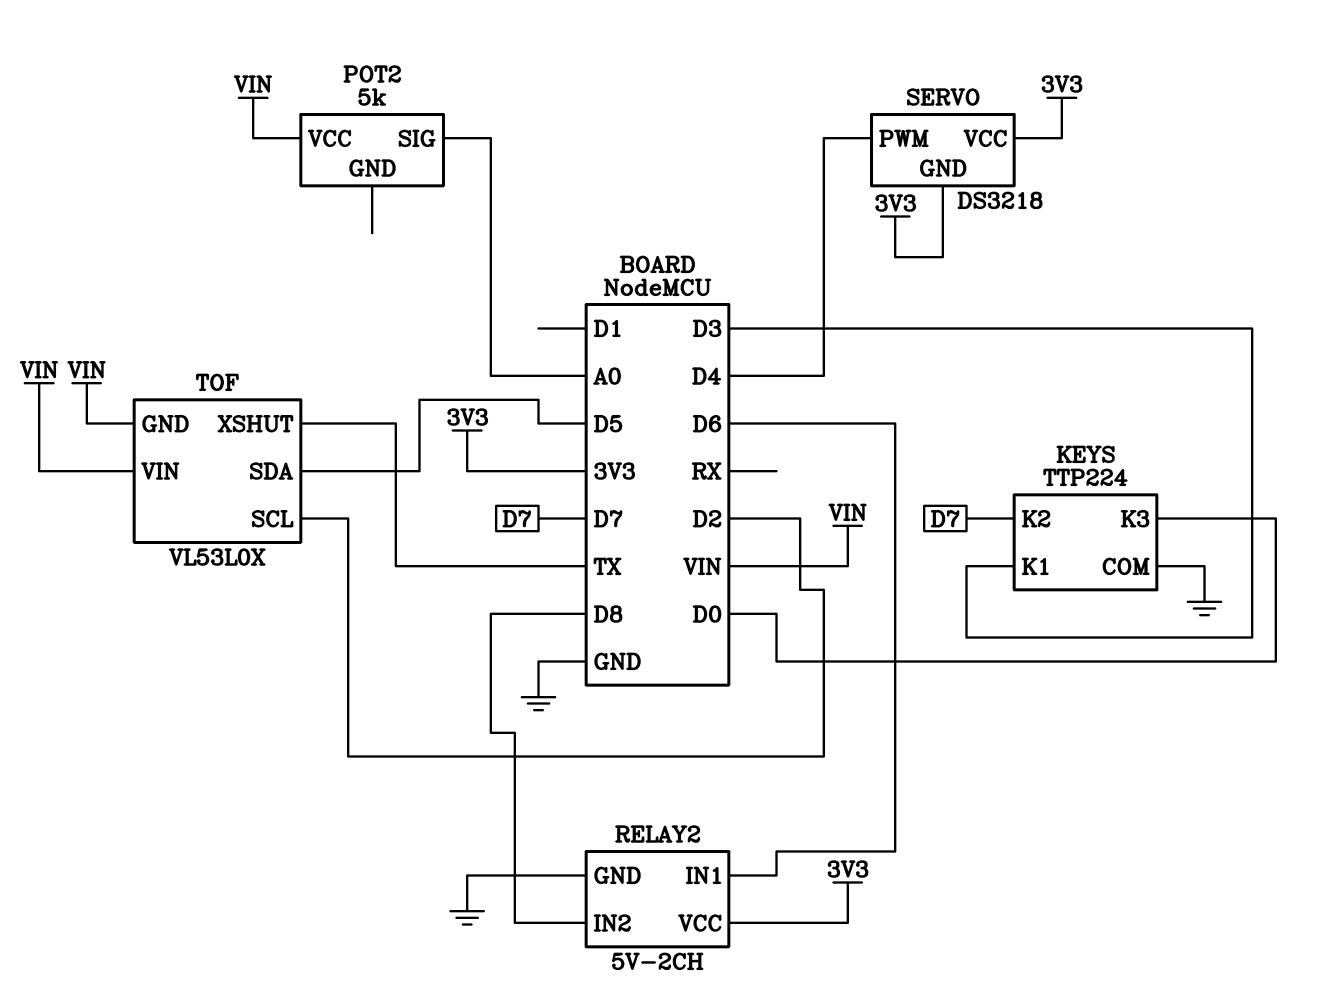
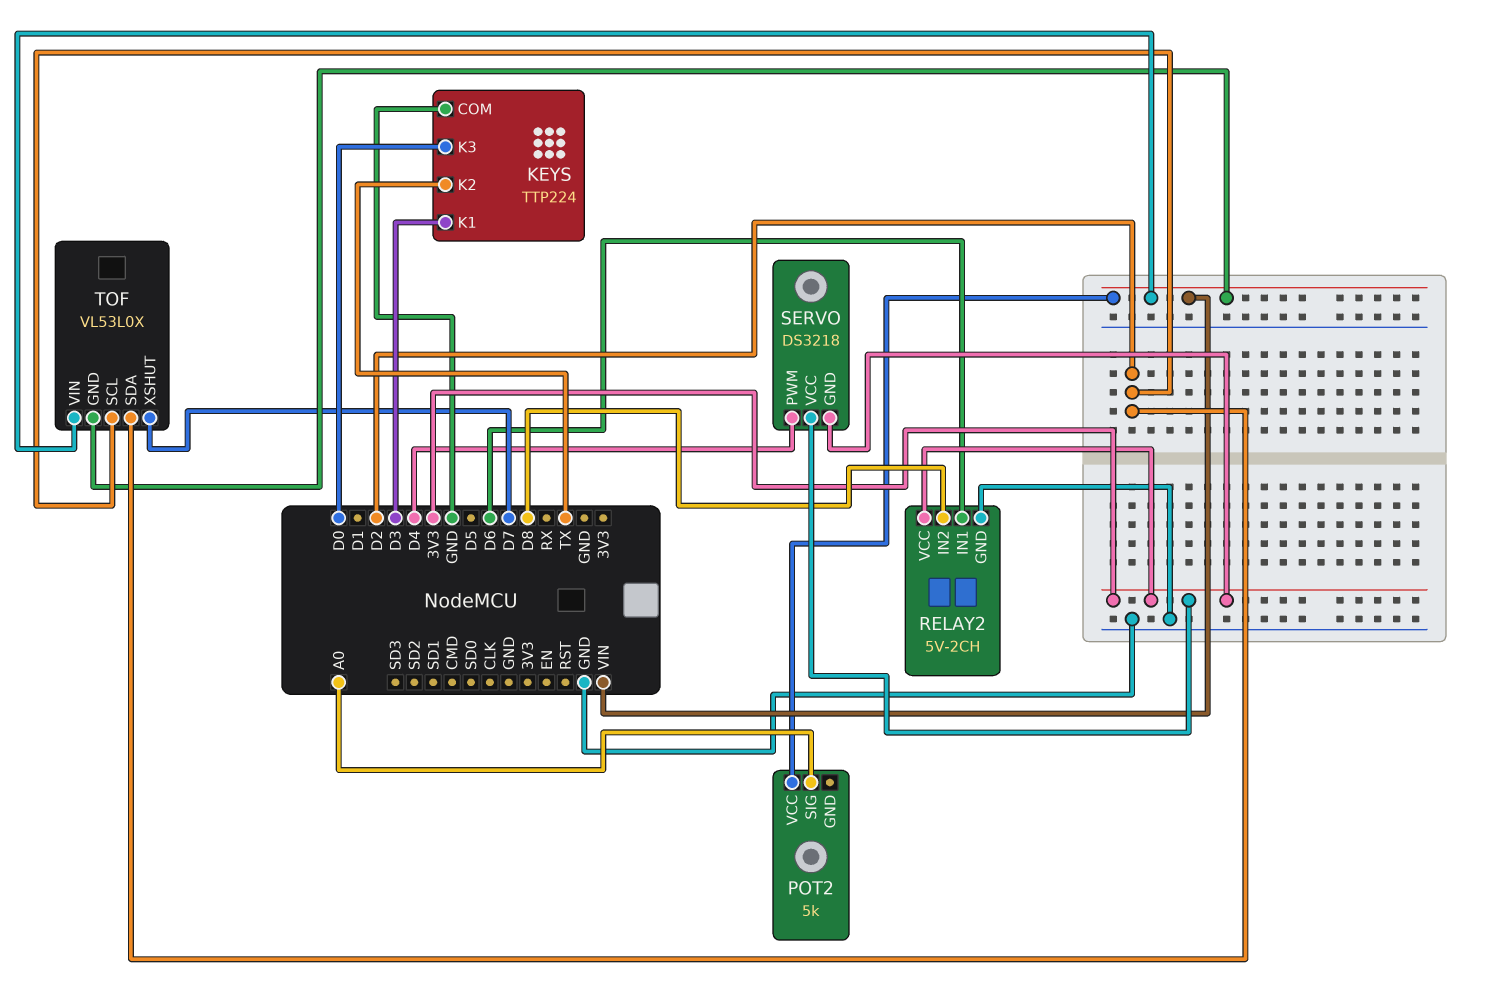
KEYS pin K2: D7 -> TX
TOF pin SDA: D5 -> D2
TOF pin XSHUT: TX -> D7

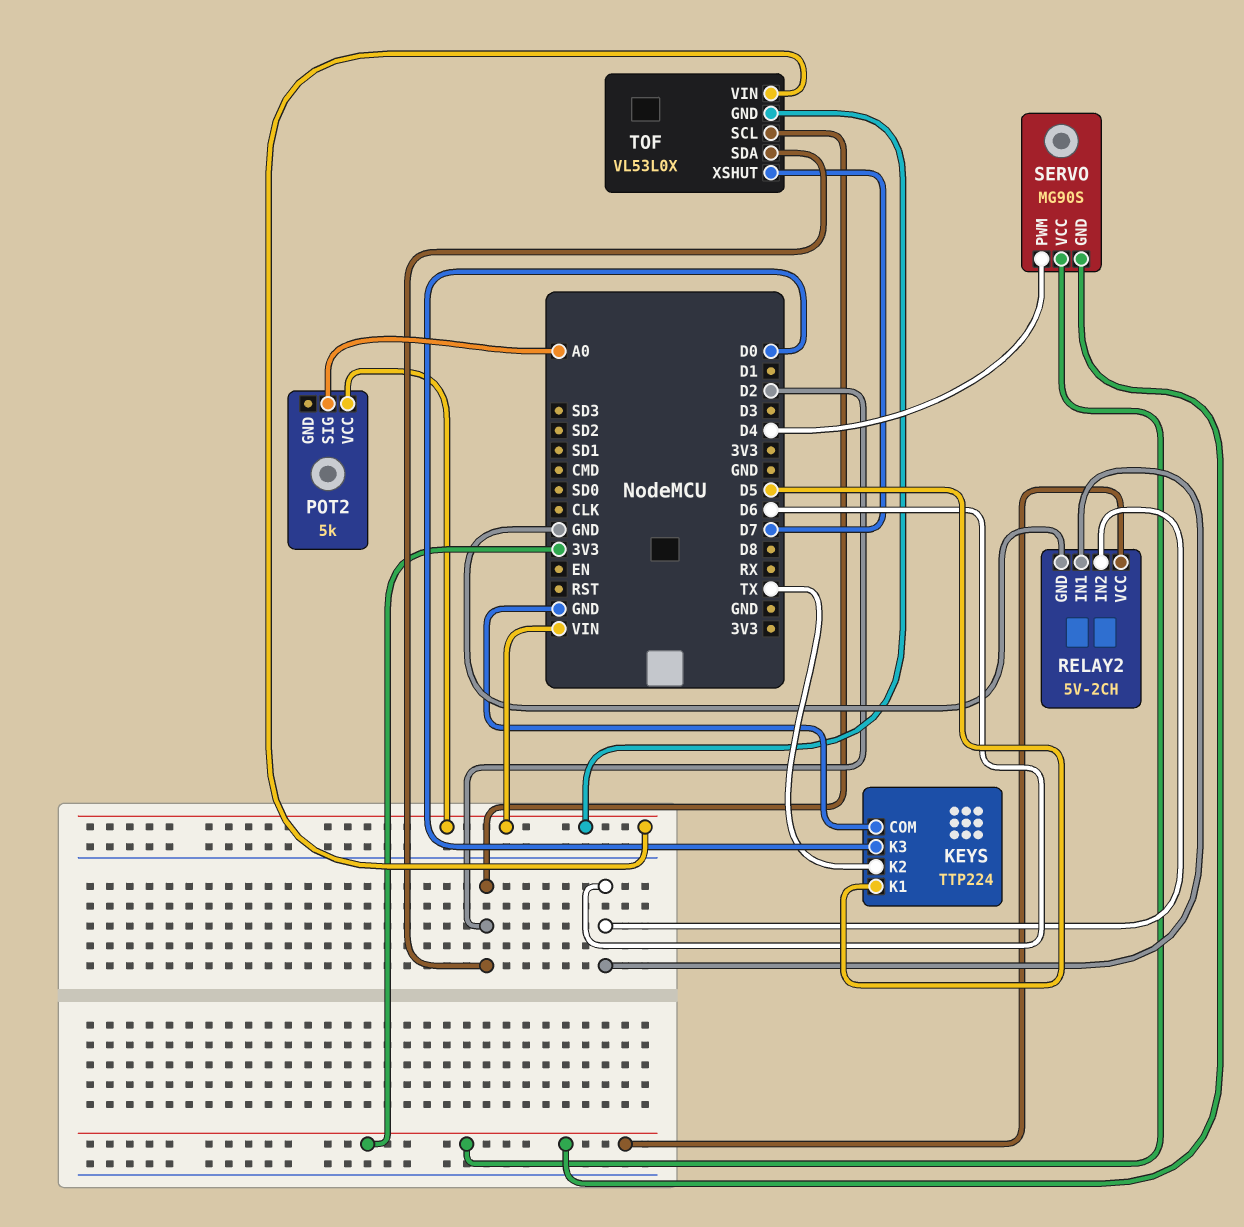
KEYS pin K1: D3 -> D5
RELAY2 pin IN2: D8 -> D6
SERVO: DS3218 -> MG90S

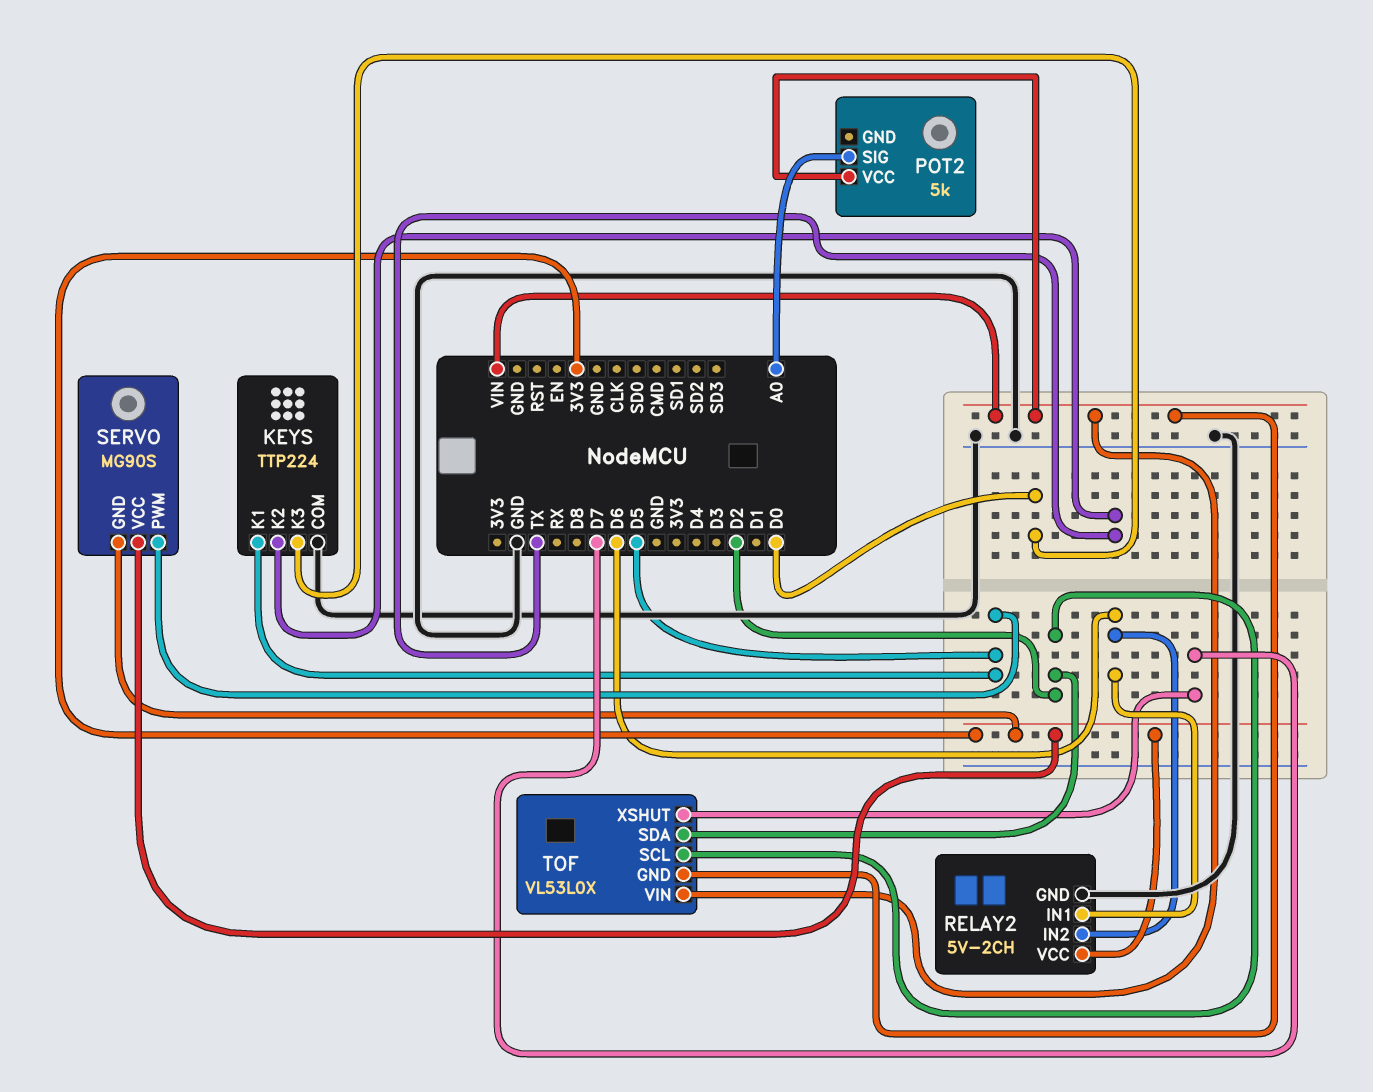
SERVO pin PWM: D4 -> D5

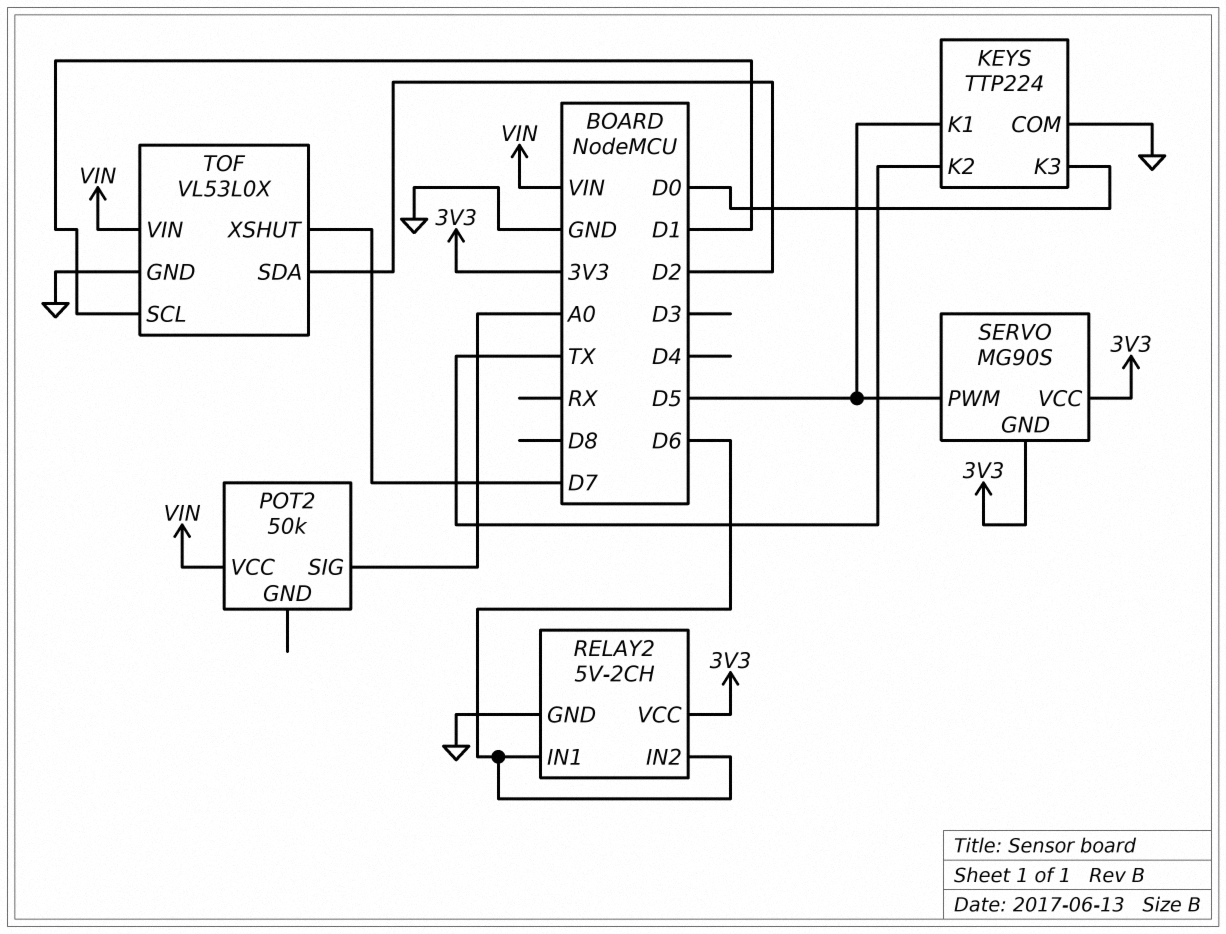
POT2: 5k -> 50k
TOF pin GND: VIN -> GND
TOF pin SCL: D2 -> D1

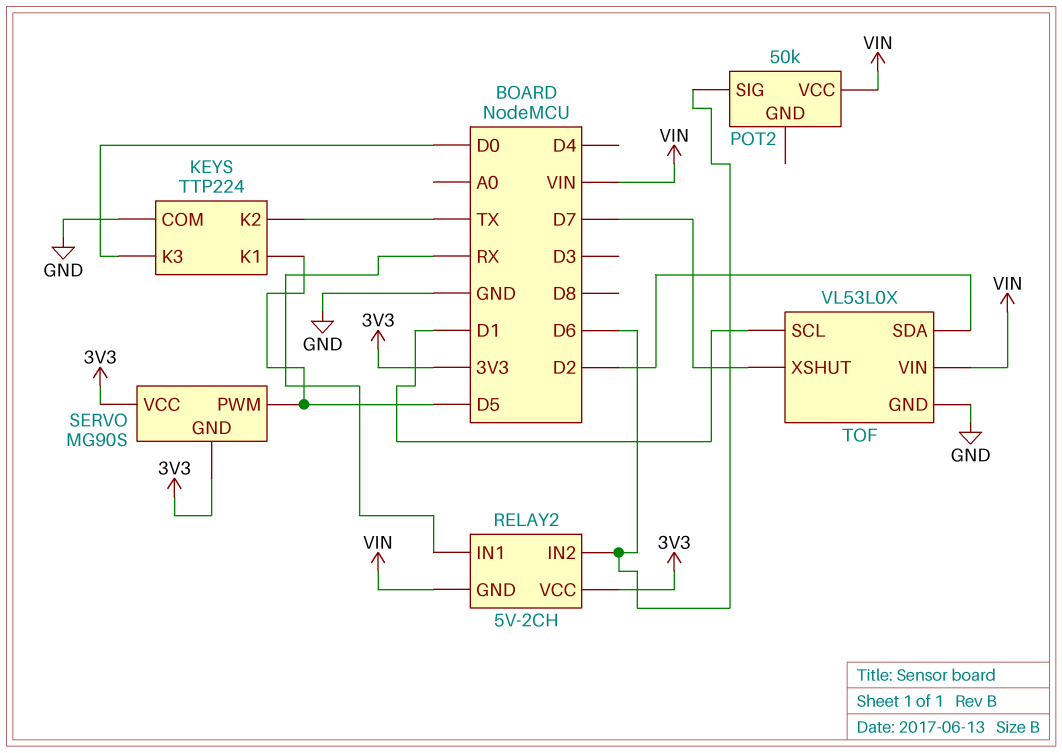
POT2 pin SIG: A0 -> D6
RELAY2 pin GND: GND -> VIN
RELAY2 pin IN1: D6 -> RX

